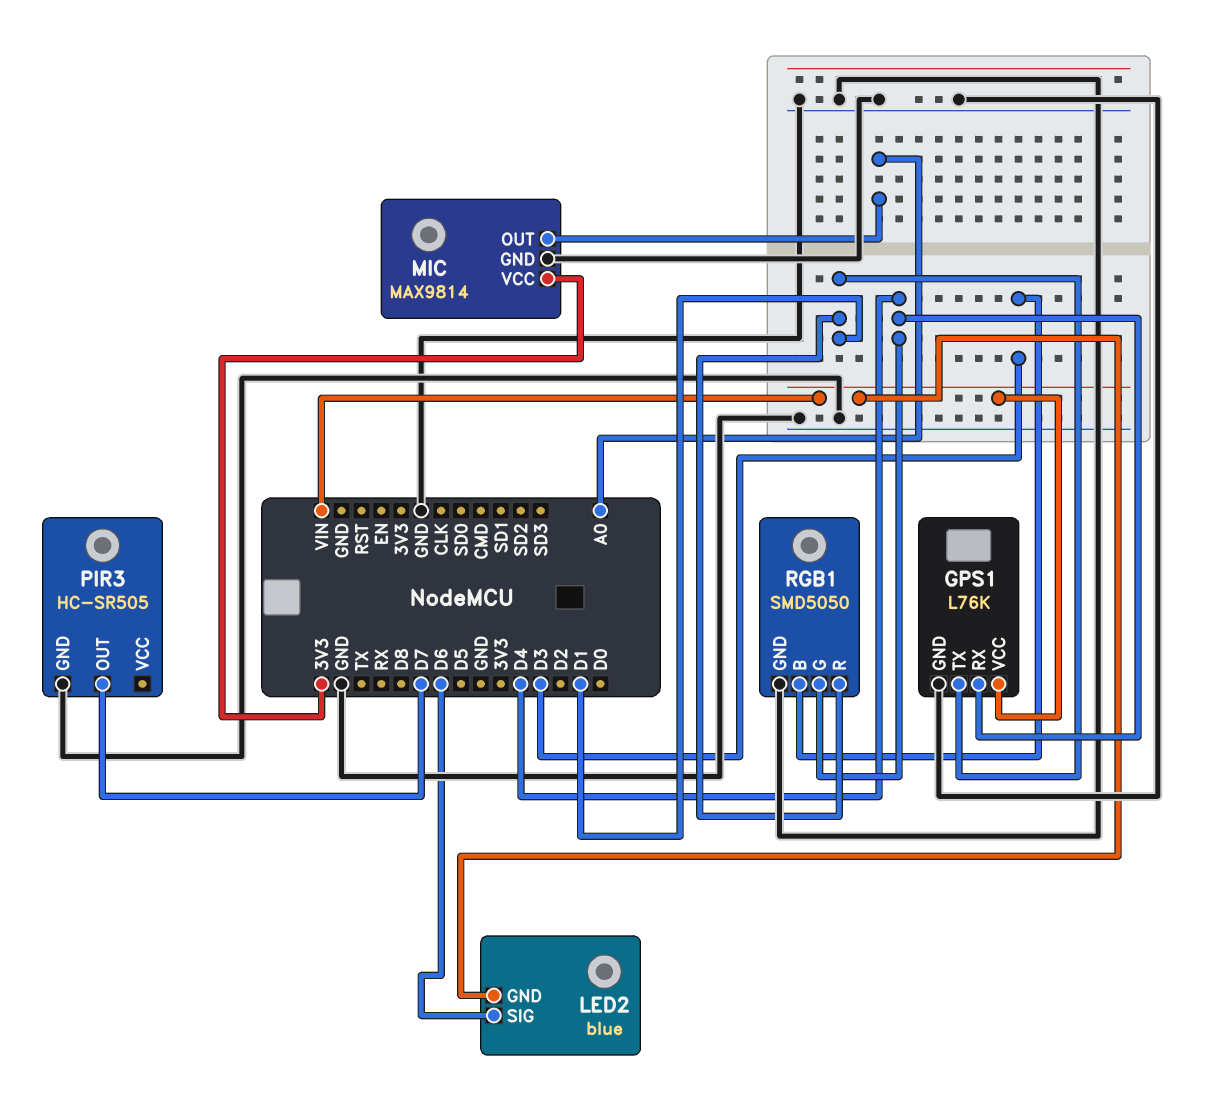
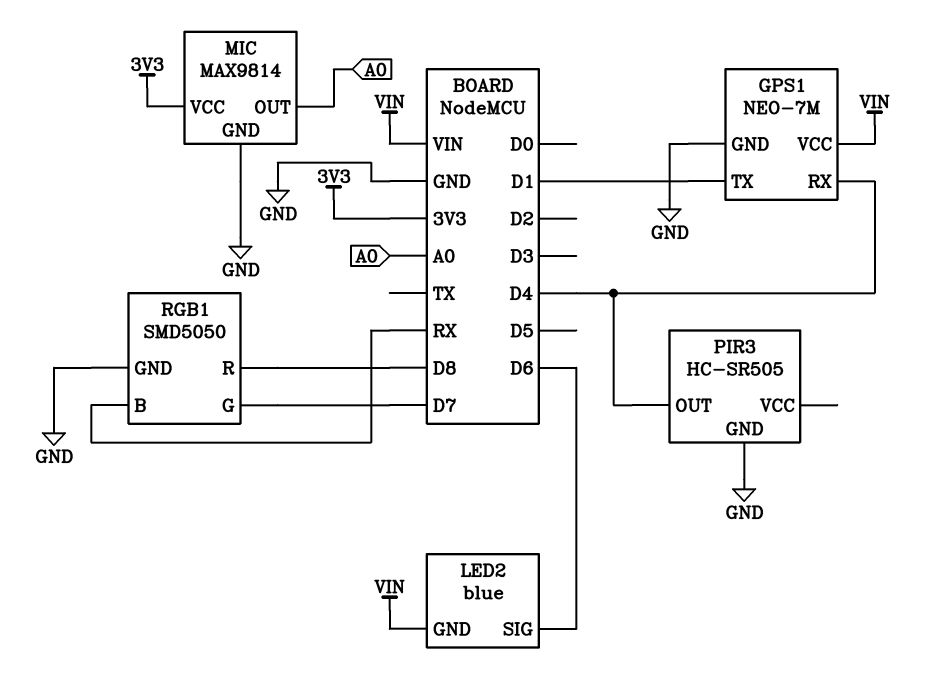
GPS1: L76K -> NEO-7M
PIR3 pin OUT: D7 -> D4
RGB1 pin B: D3 -> RX
RGB1 pin G: D4 -> D7
RGB1 pin R: D1 -> D8

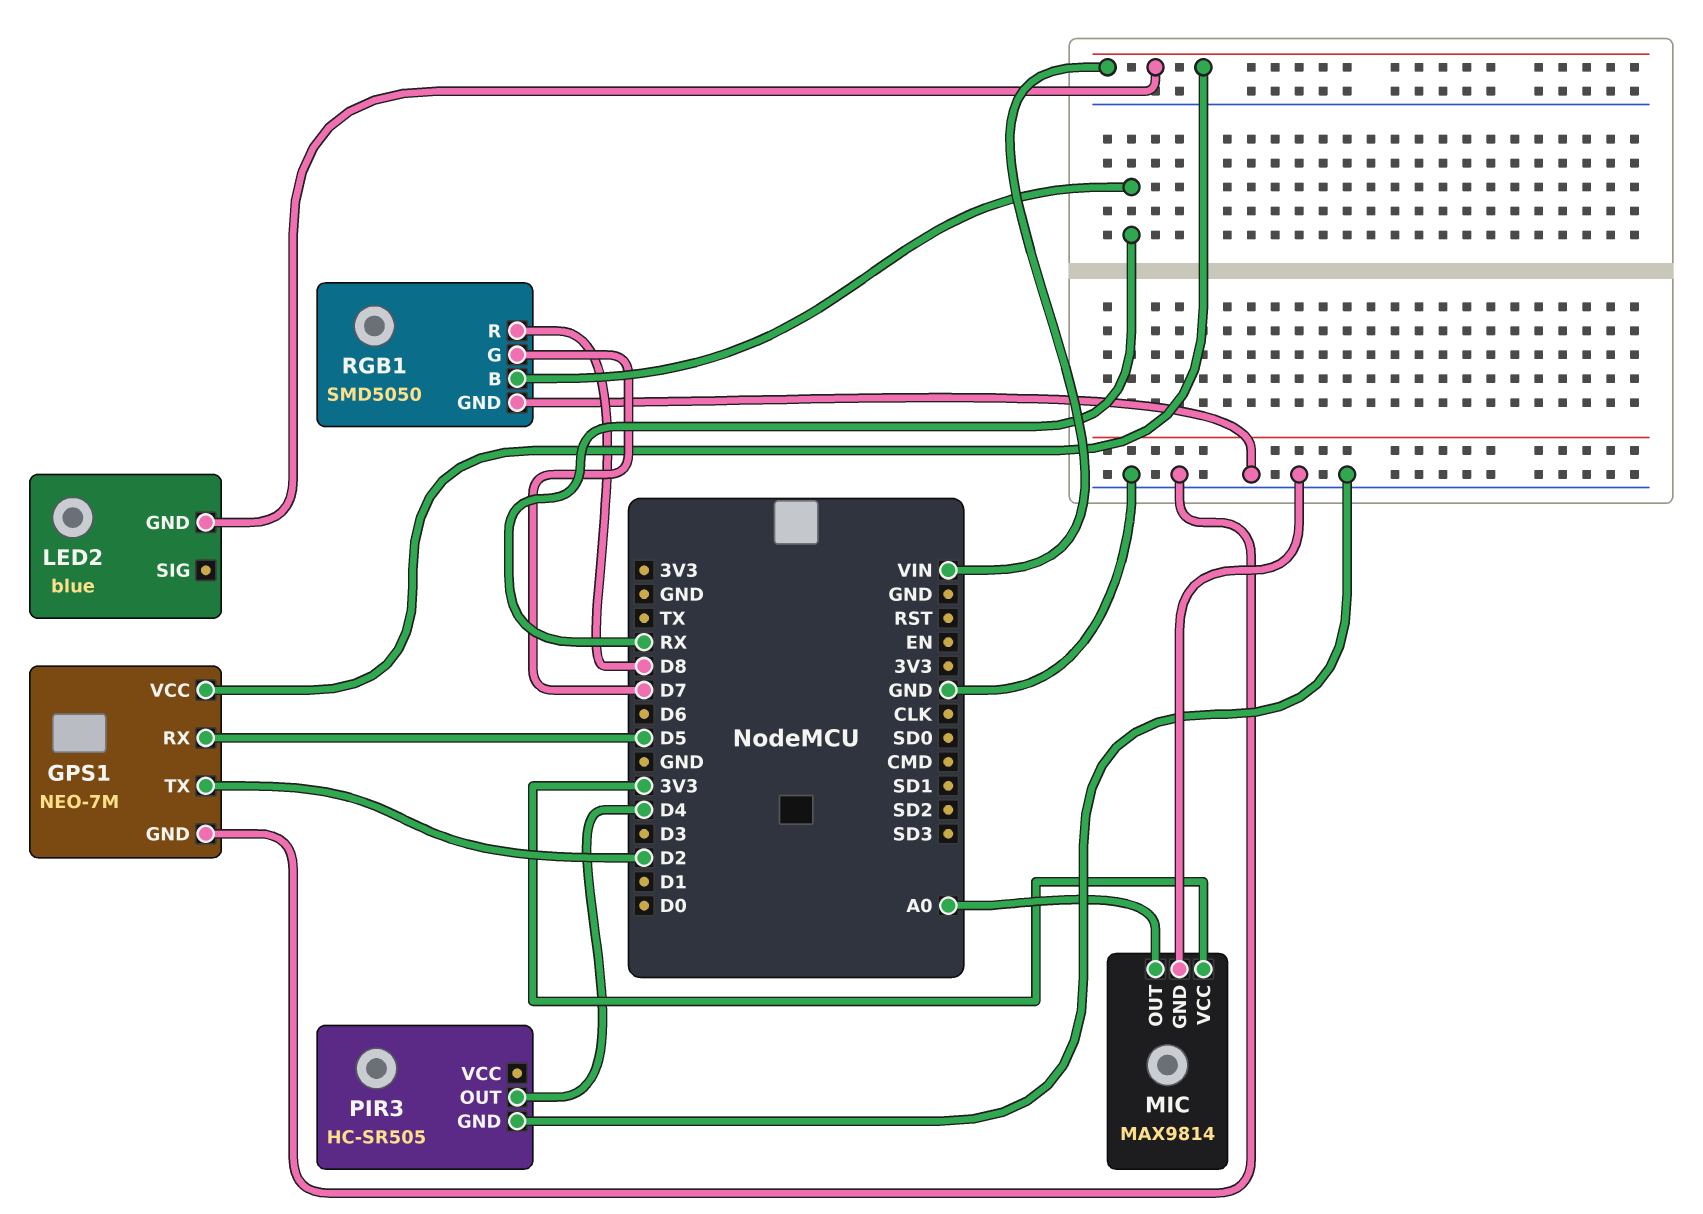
GPS1 pin RX: D4 -> D5
GPS1 pin TX: D1 -> D2
LED2 pin SIG: D6 -> none

